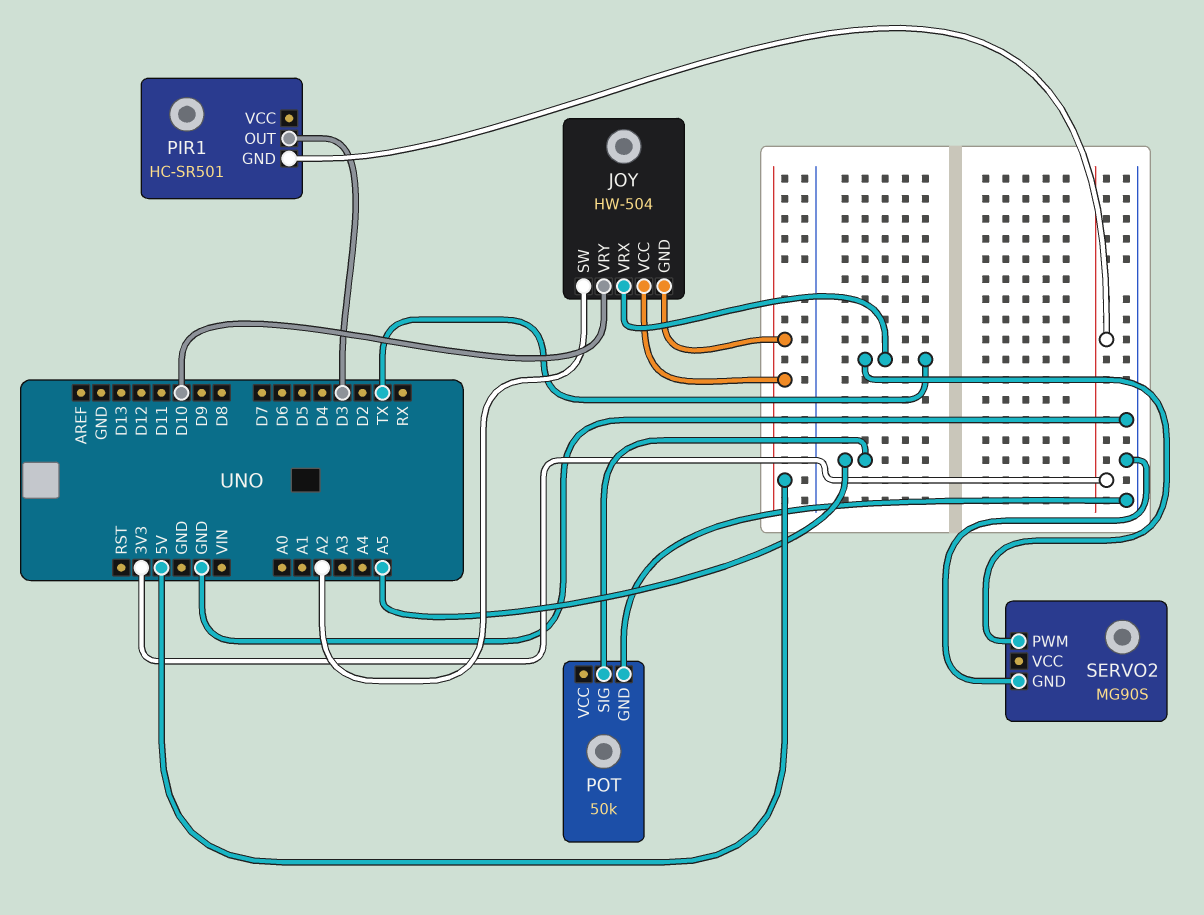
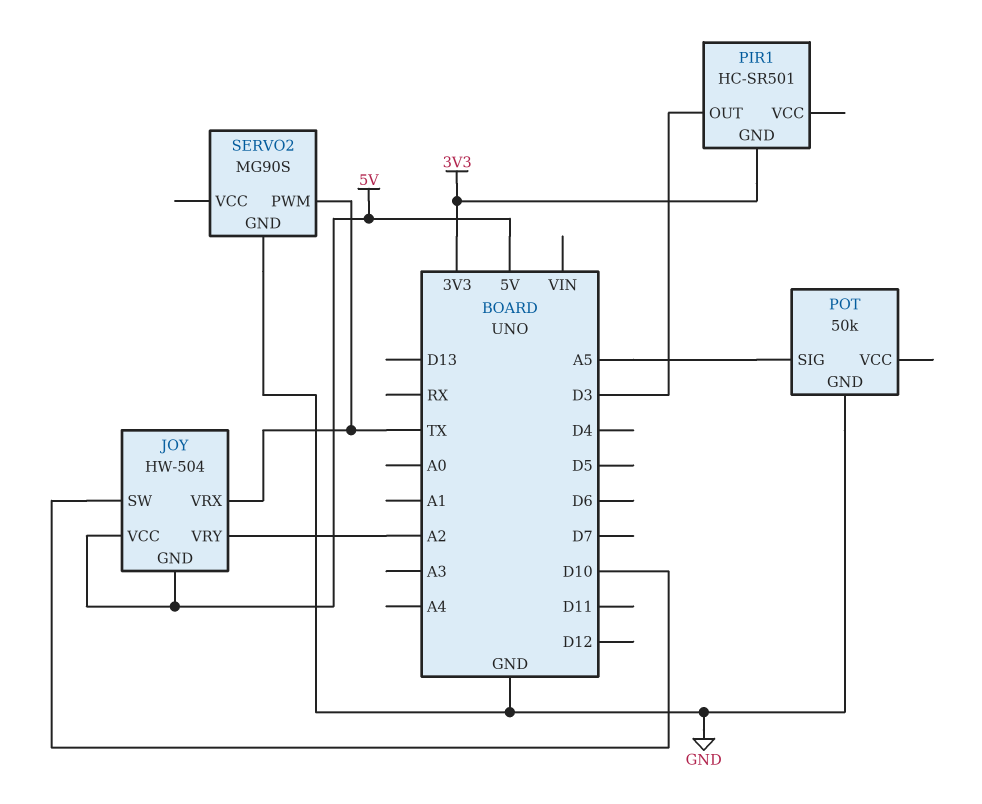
JOY pin SW: A2 -> D10
JOY pin VRY: D10 -> A2

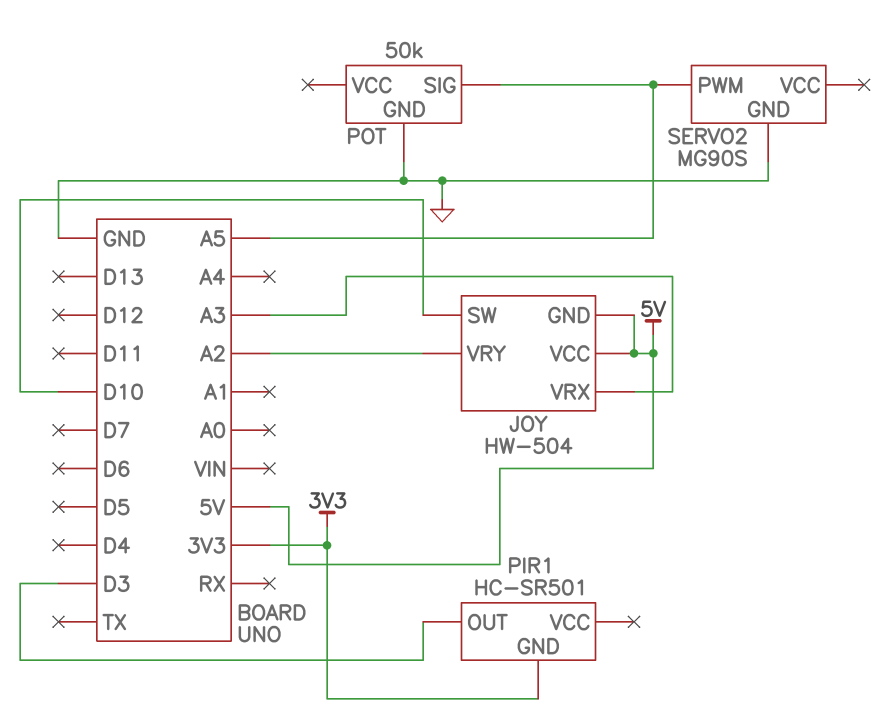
JOY pin VRX: TX -> A3
SERVO2 pin PWM: TX -> A5

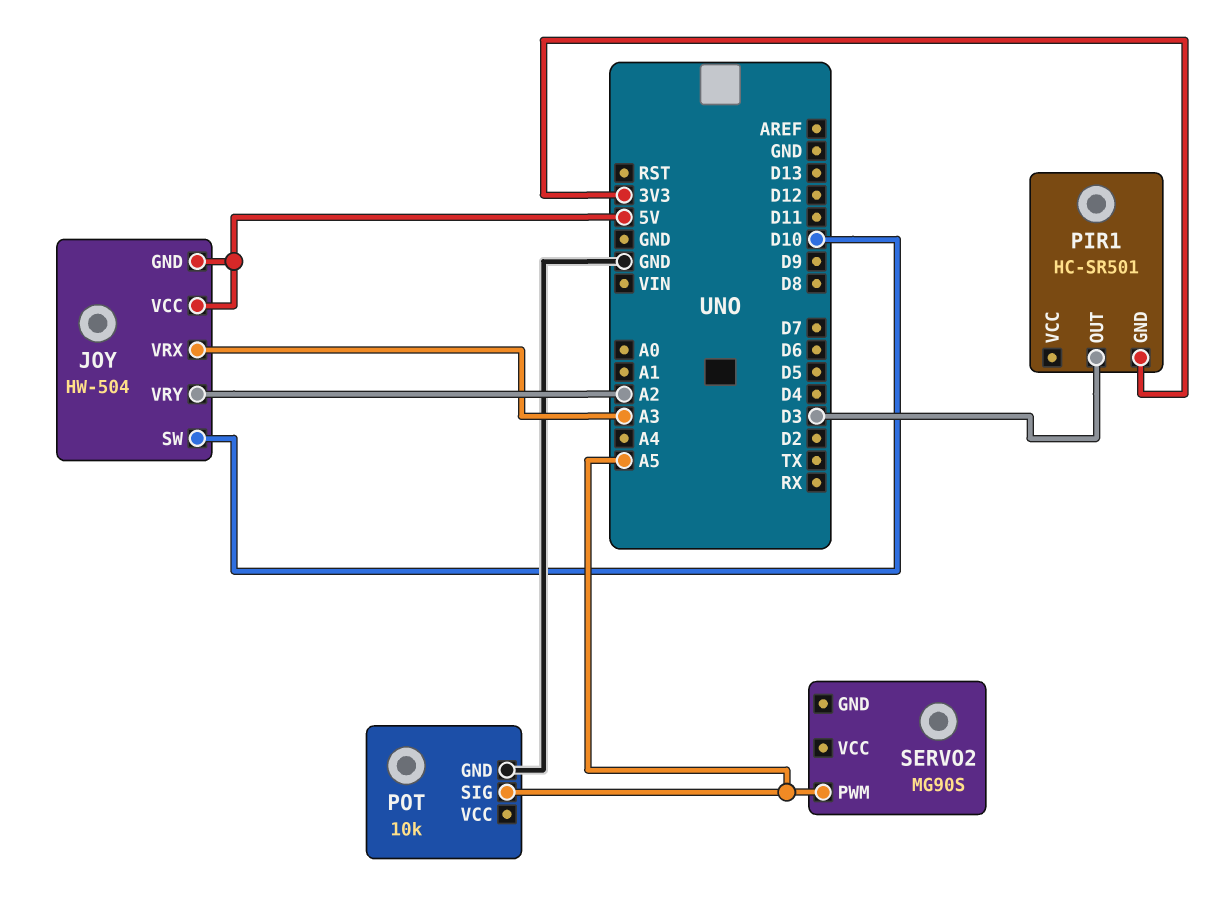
POT: 50k -> 10k
SERVO2 pin GND: GND -> none

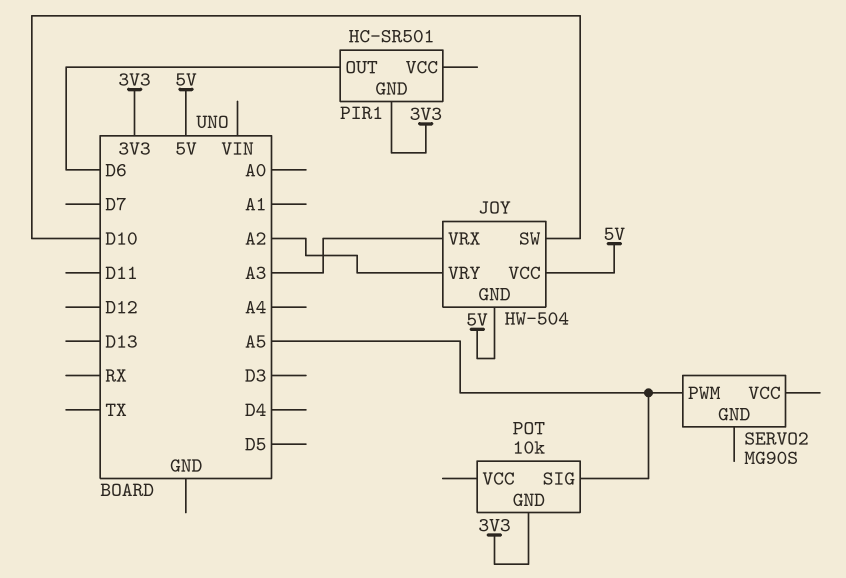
PIR1 pin OUT: D3 -> D6
POT pin GND: GND -> 3V3

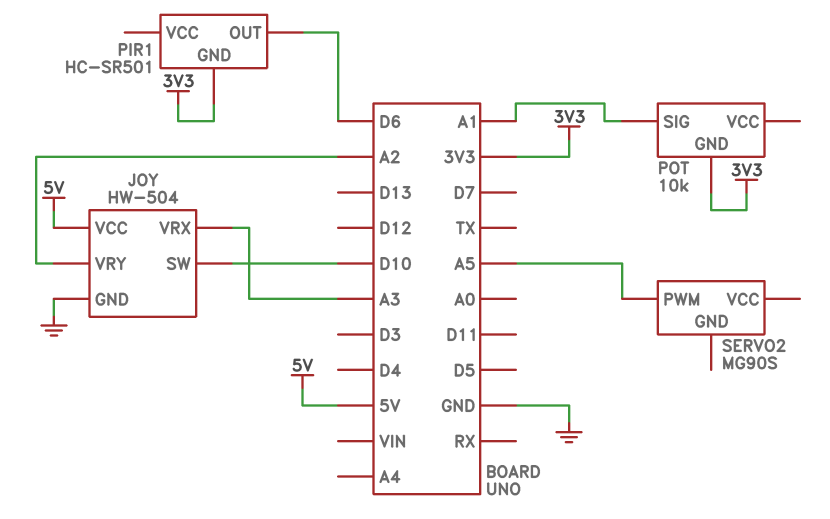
JOY pin GND: 5V -> GND
POT pin SIG: A5 -> A1

